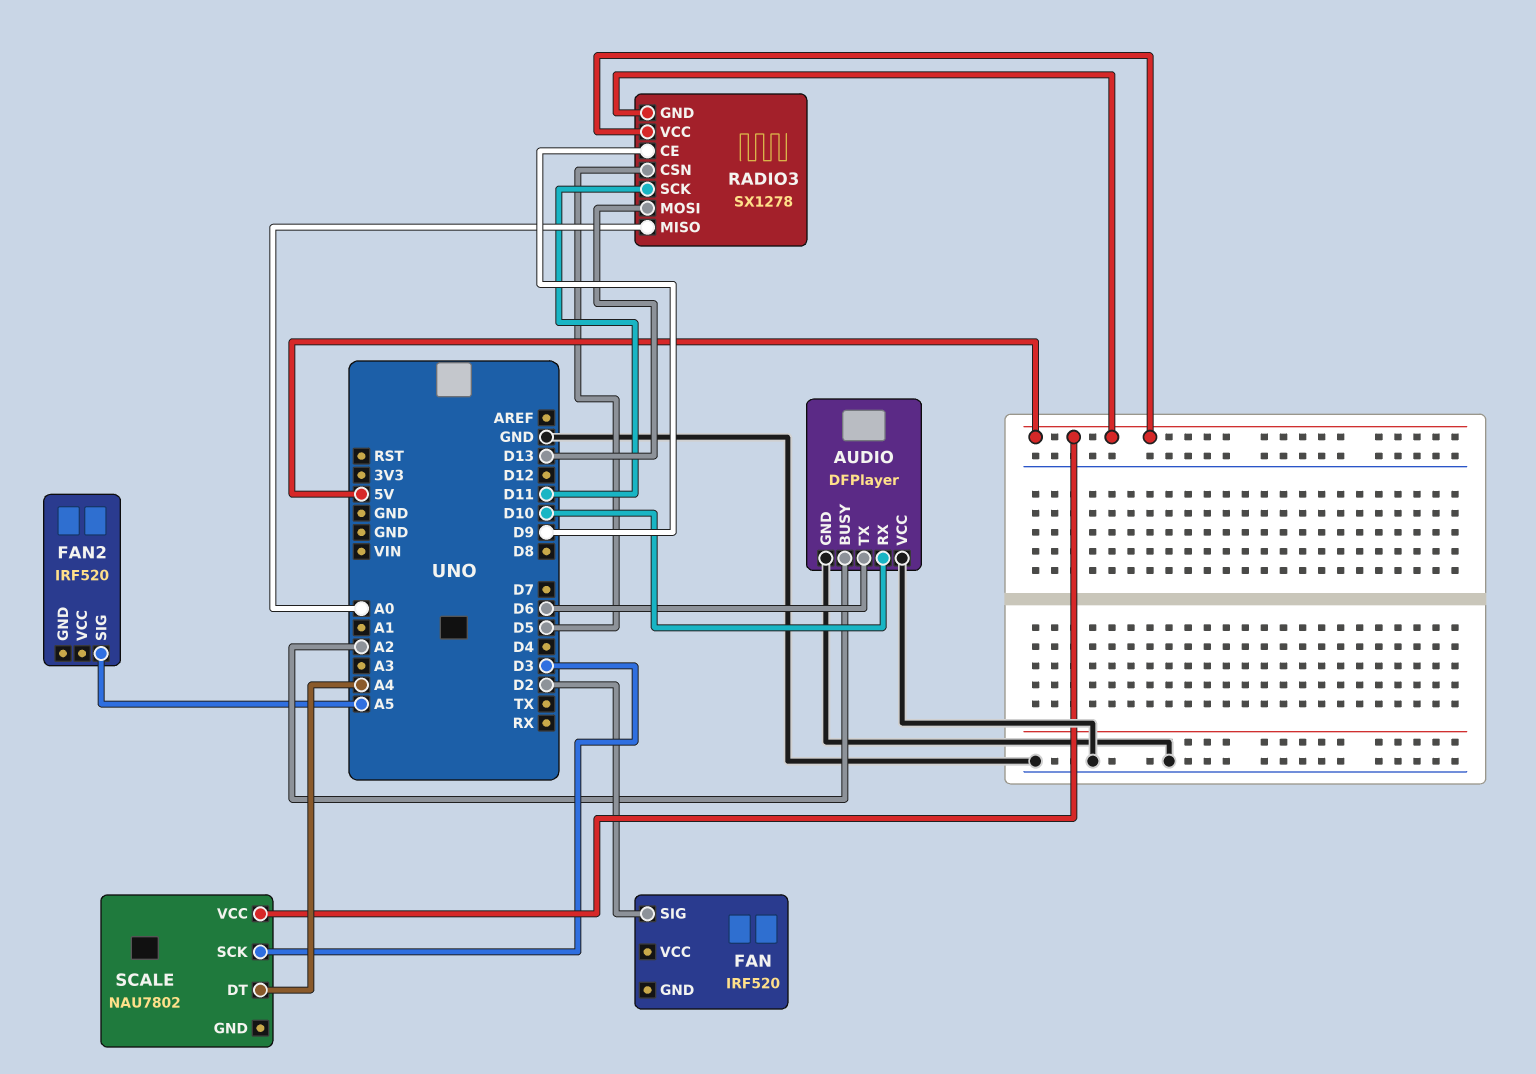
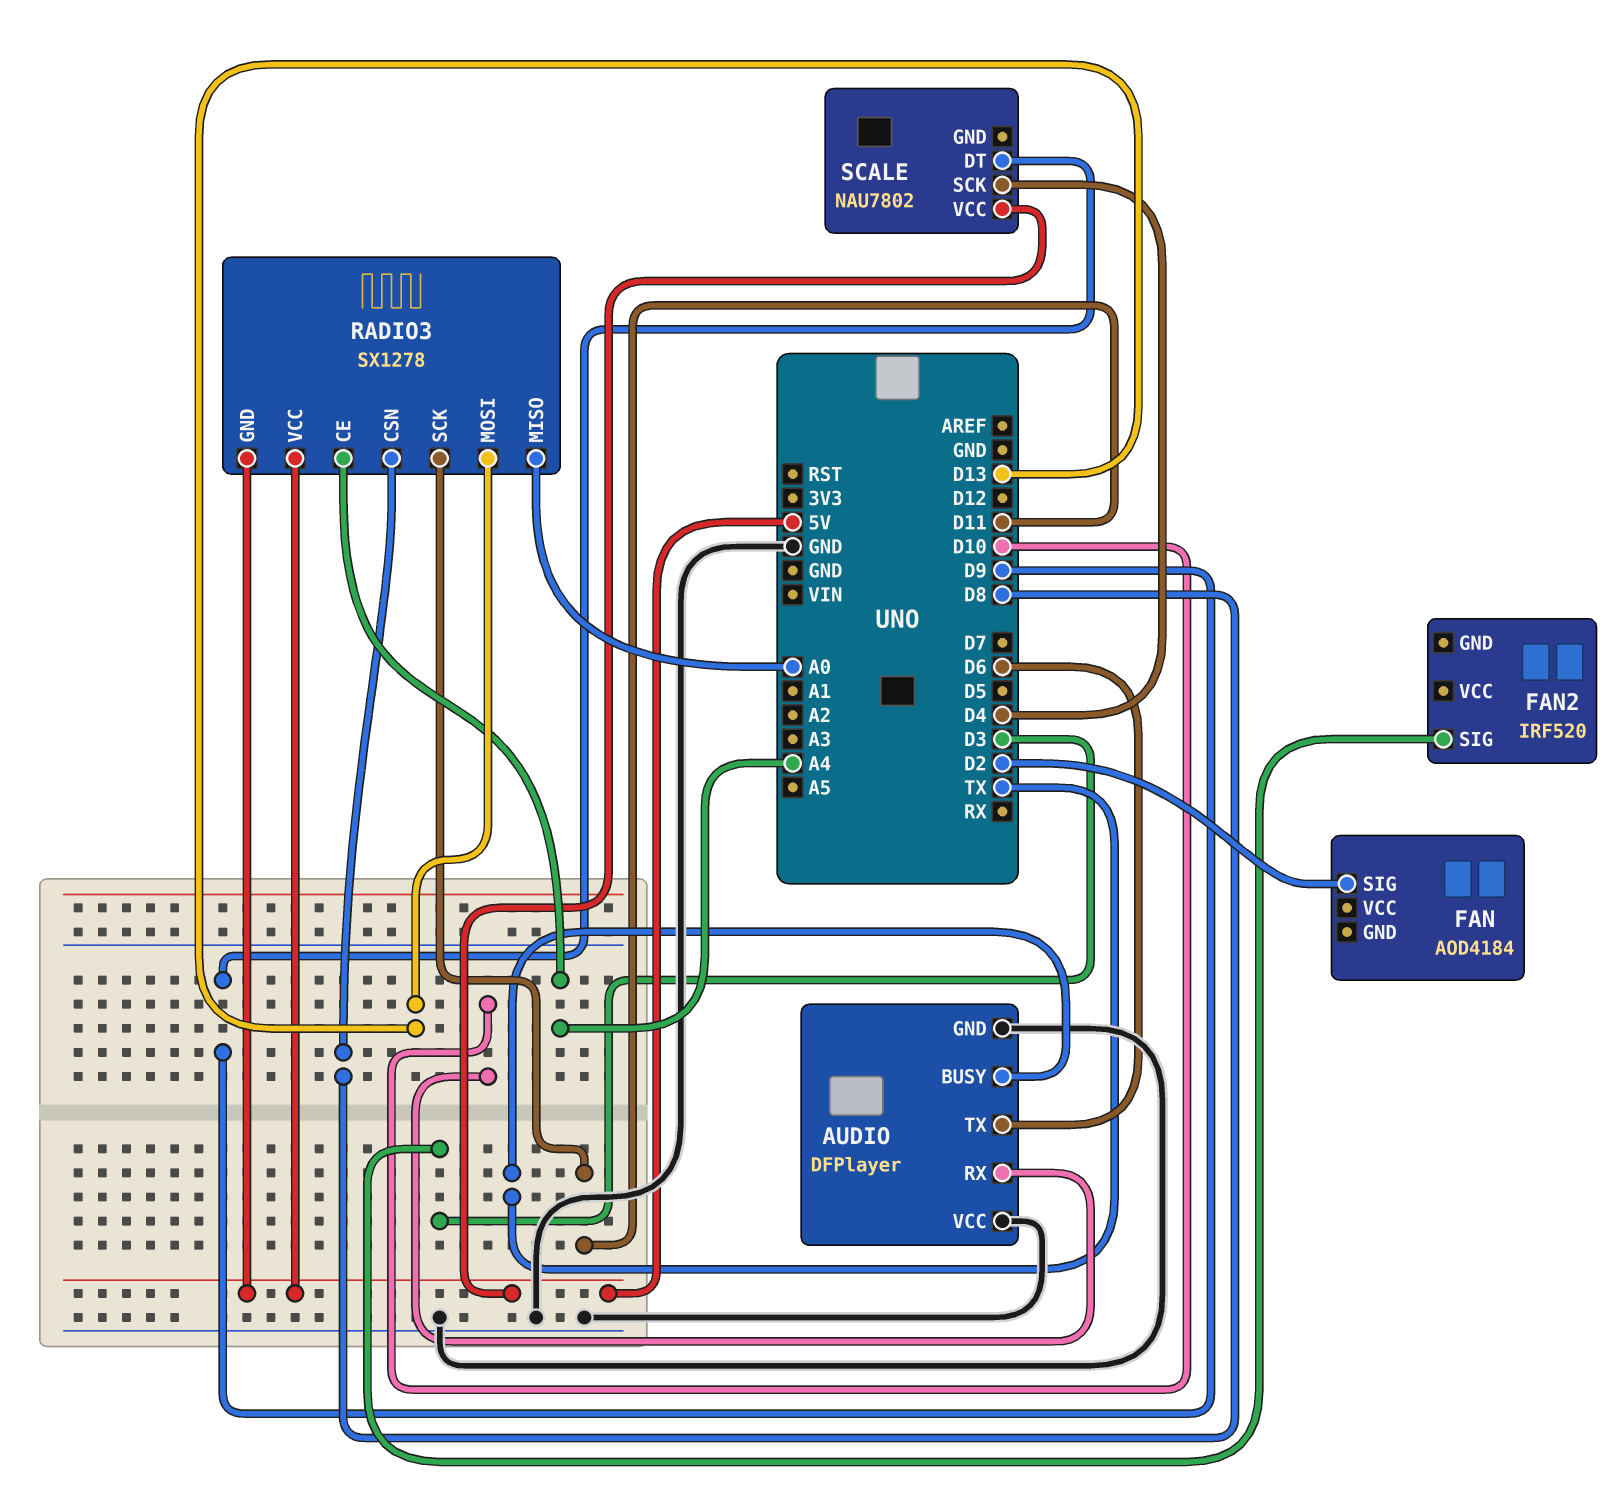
AUDIO pin BUSY: A2 -> TX
FAN: IRF520 -> AOD4184
FAN2 pin SIG: A5 -> D3
RADIO3 pin CE: D9 -> A4
RADIO3 pin CSN: D5 -> D8
SCALE pin DT: A4 -> D9
SCALE pin SCK: D3 -> D4

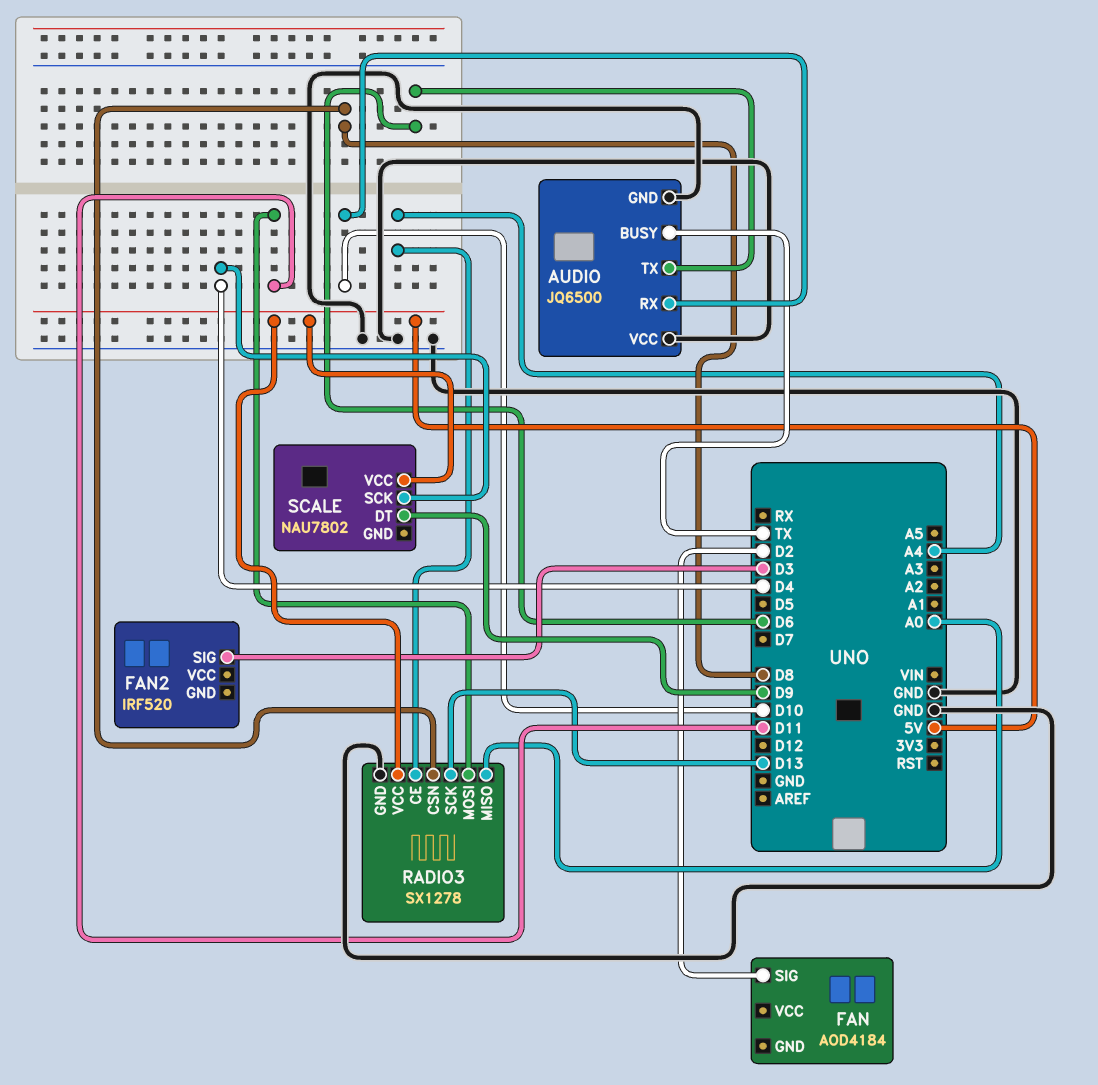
AUDIO: DFPlayer -> JQ6500
RADIO3 pin GND: 5V -> GND
RADIO3 pin MOSI: D13 -> D11
RADIO3 pin SCK: D11 -> D13

